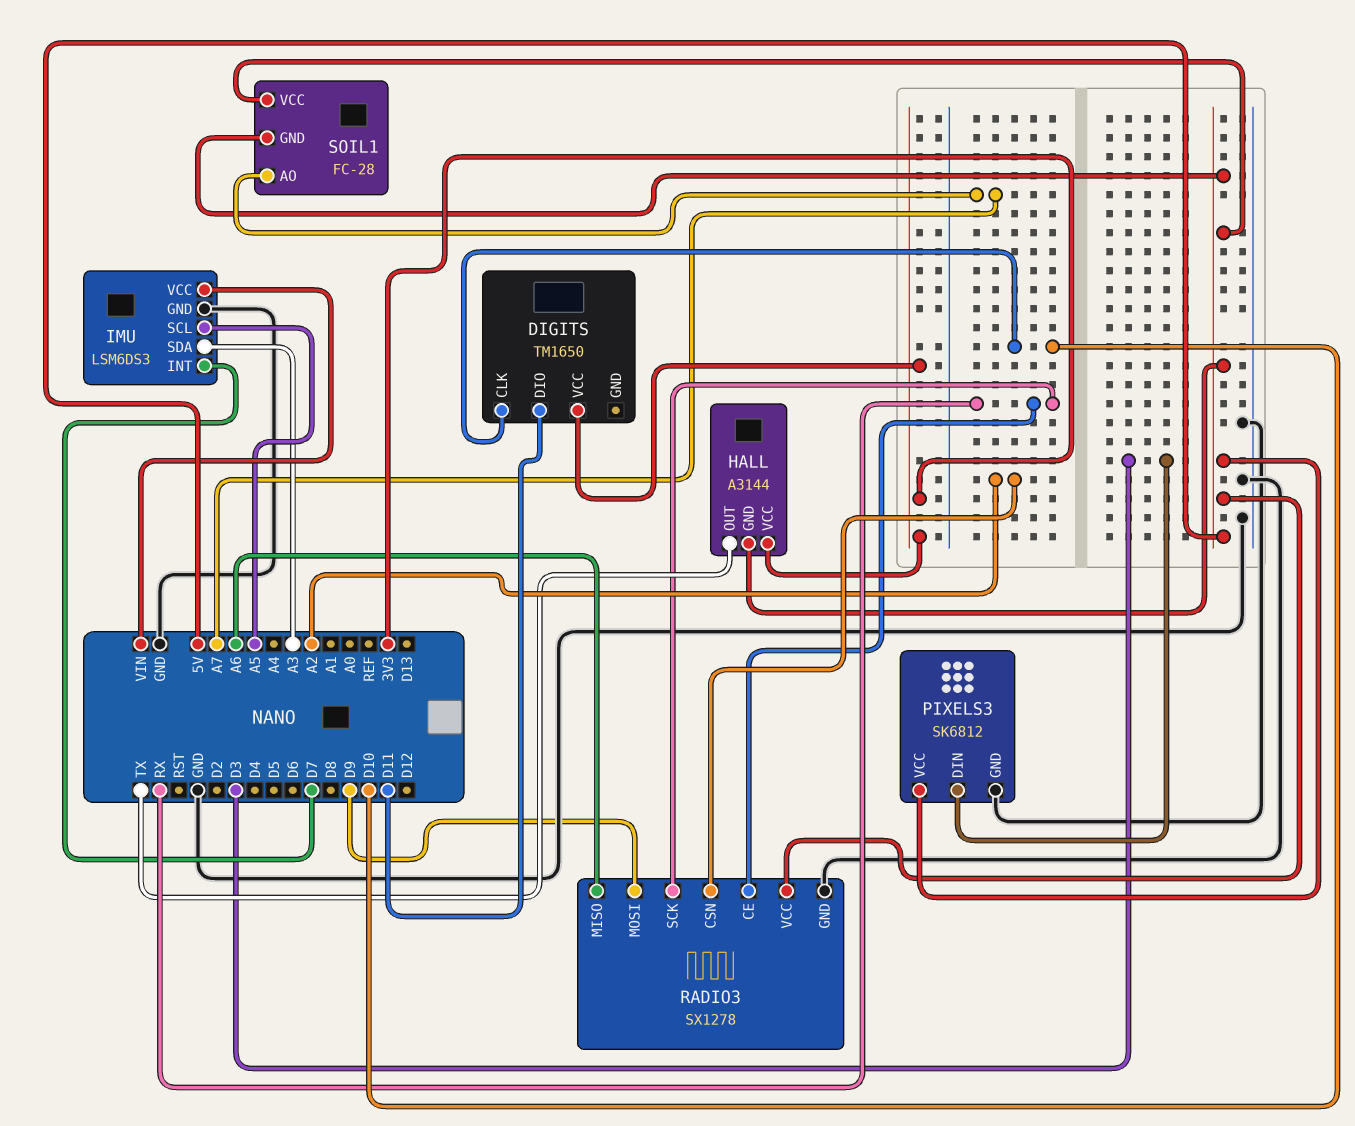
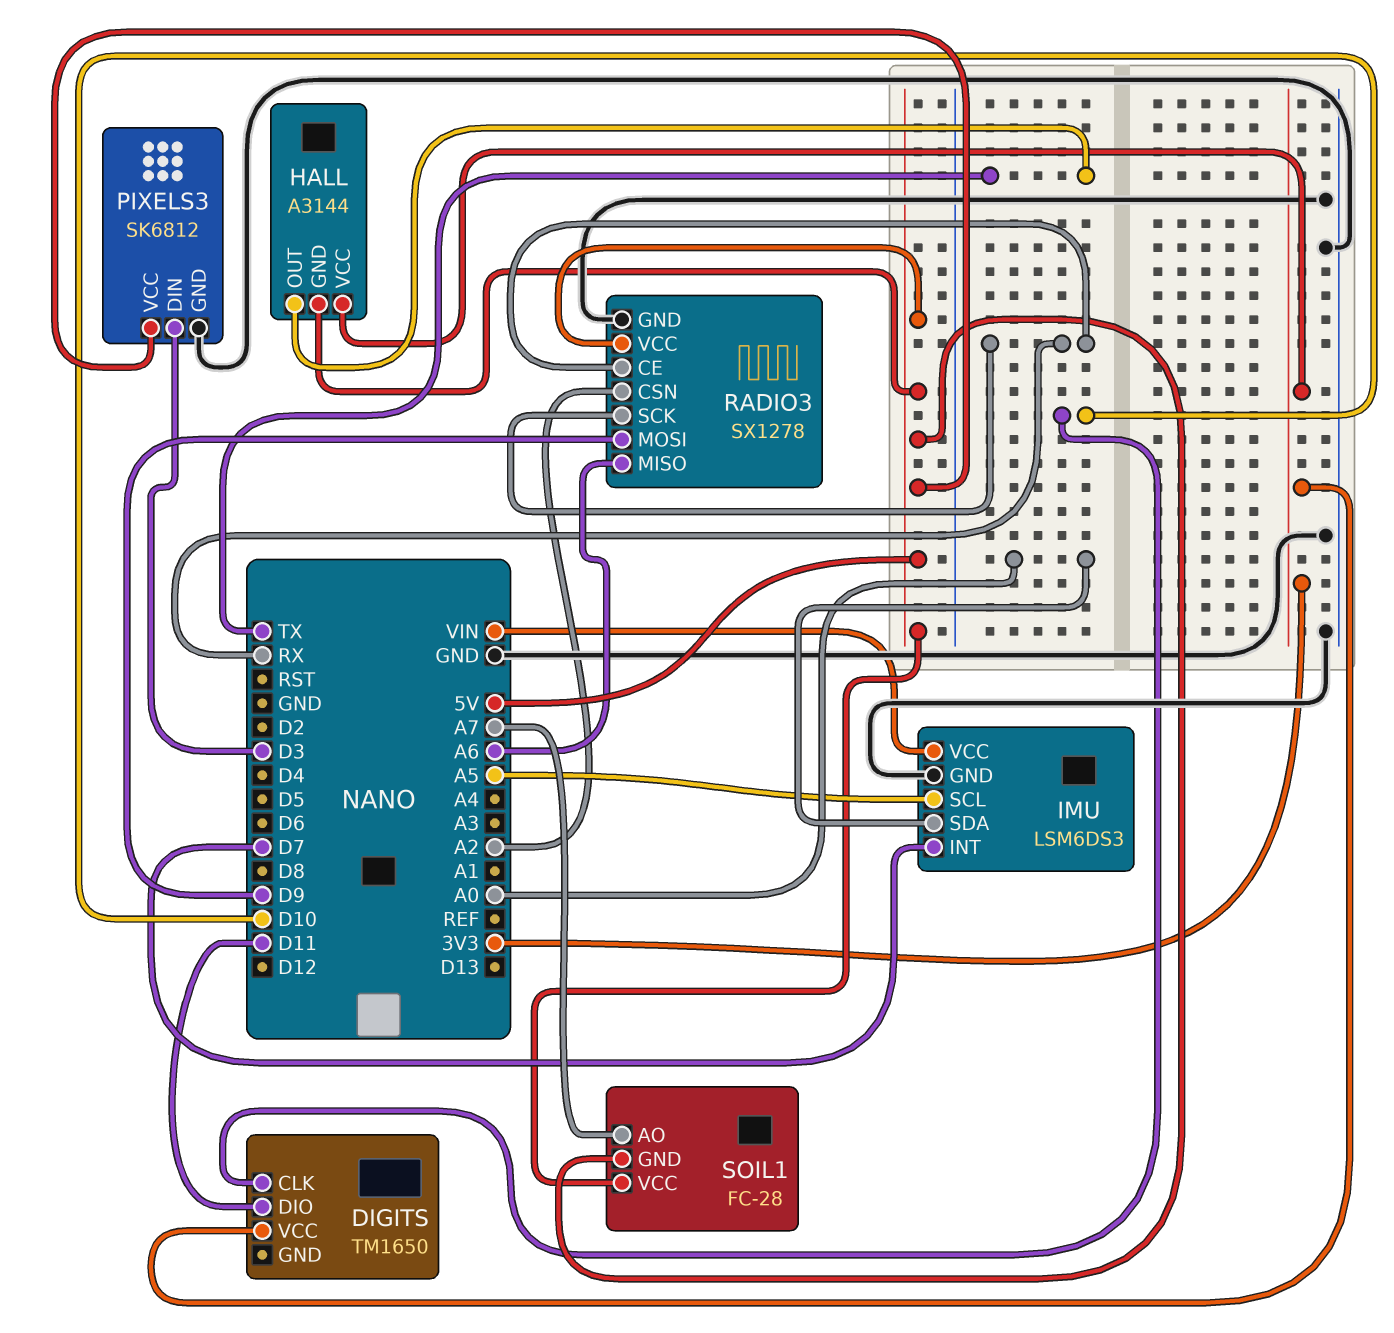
IMU pin SDA: A3 -> A0

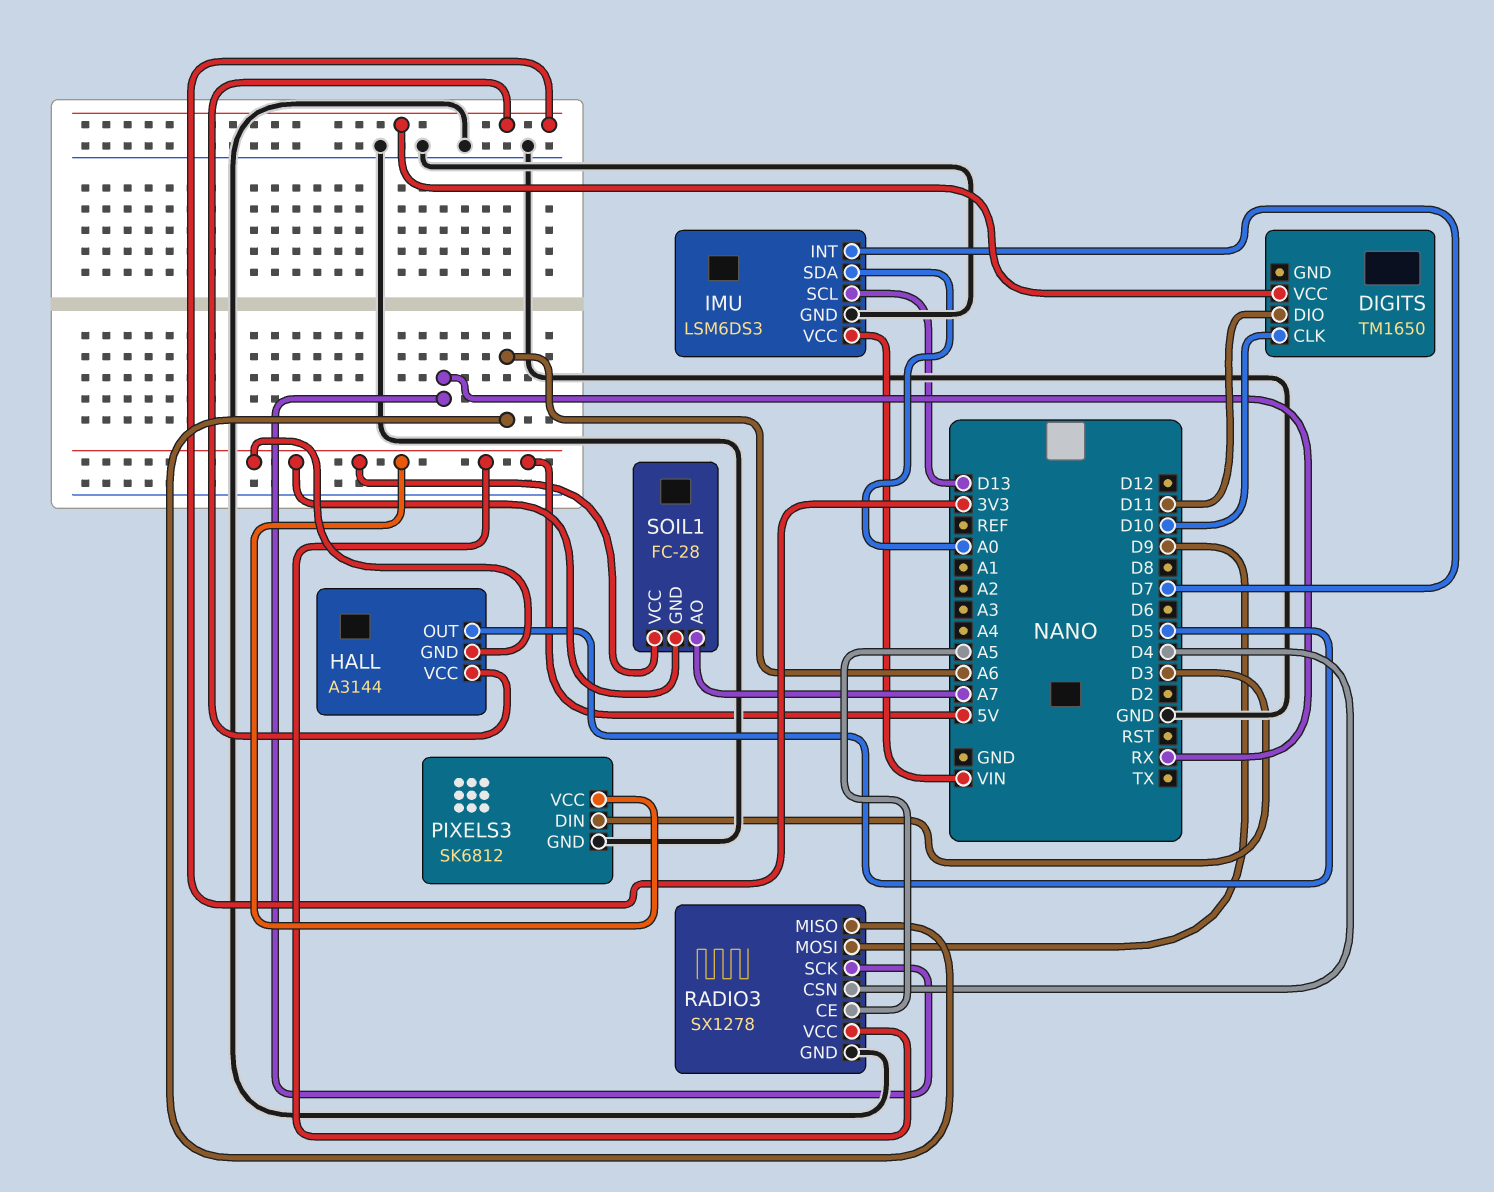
HALL pin OUT: TX -> D5
IMU pin SCL: A5 -> D13
RADIO3 pin CE: RX -> A5
RADIO3 pin CSN: A2 -> D4

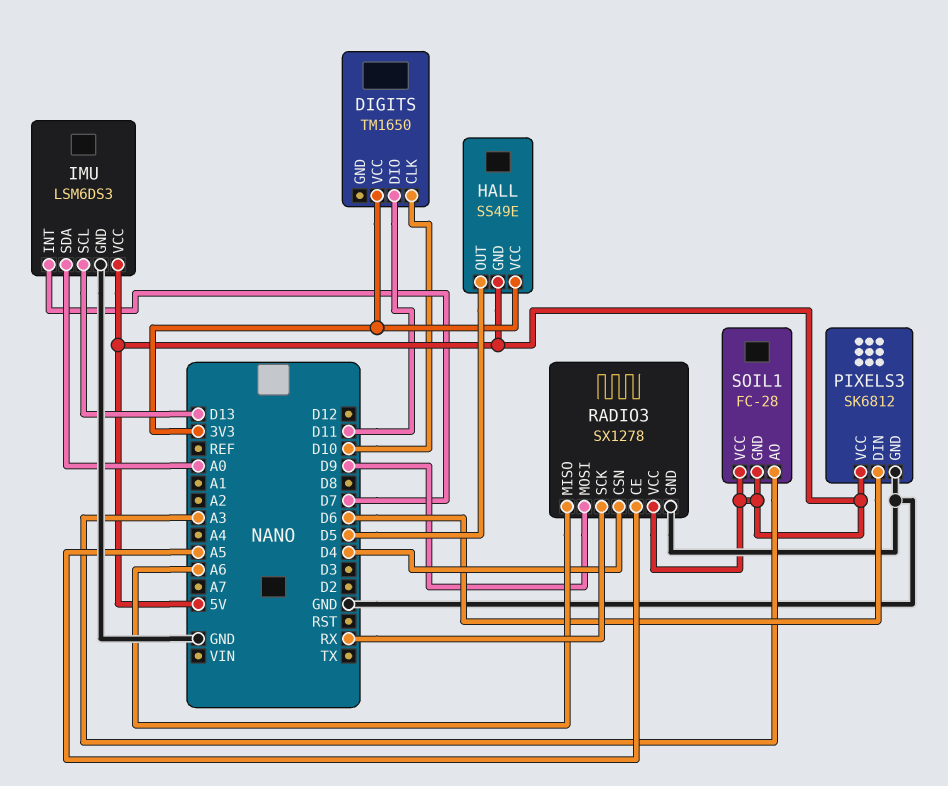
HALL: A3144 -> SS49E
IMU pin VCC: VIN -> 5V
PIXELS3 pin DIN: D3 -> D6
SOIL1 pin AO: A7 -> A3

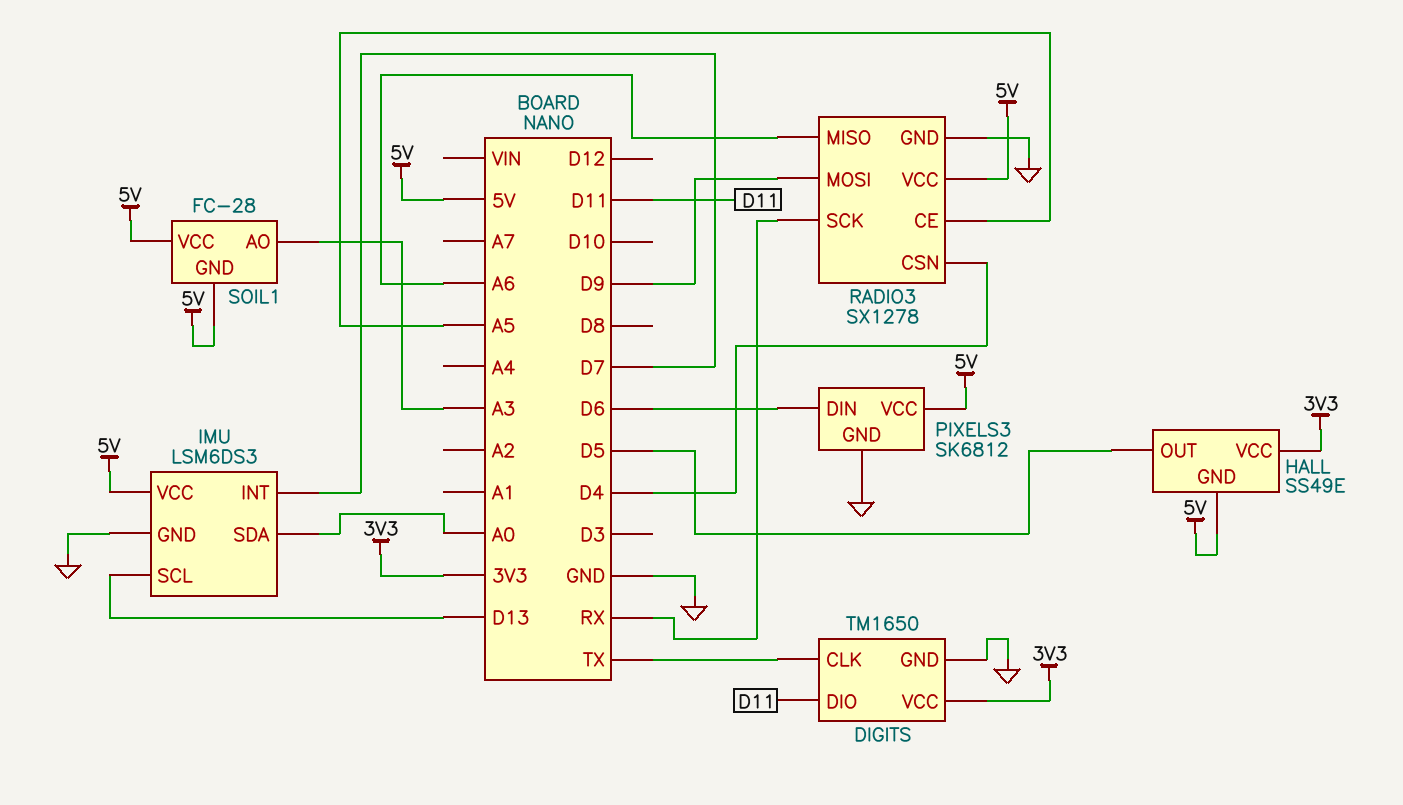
DIGITS pin CLK: D10 -> TX
DIGITS pin GND: none -> GND

